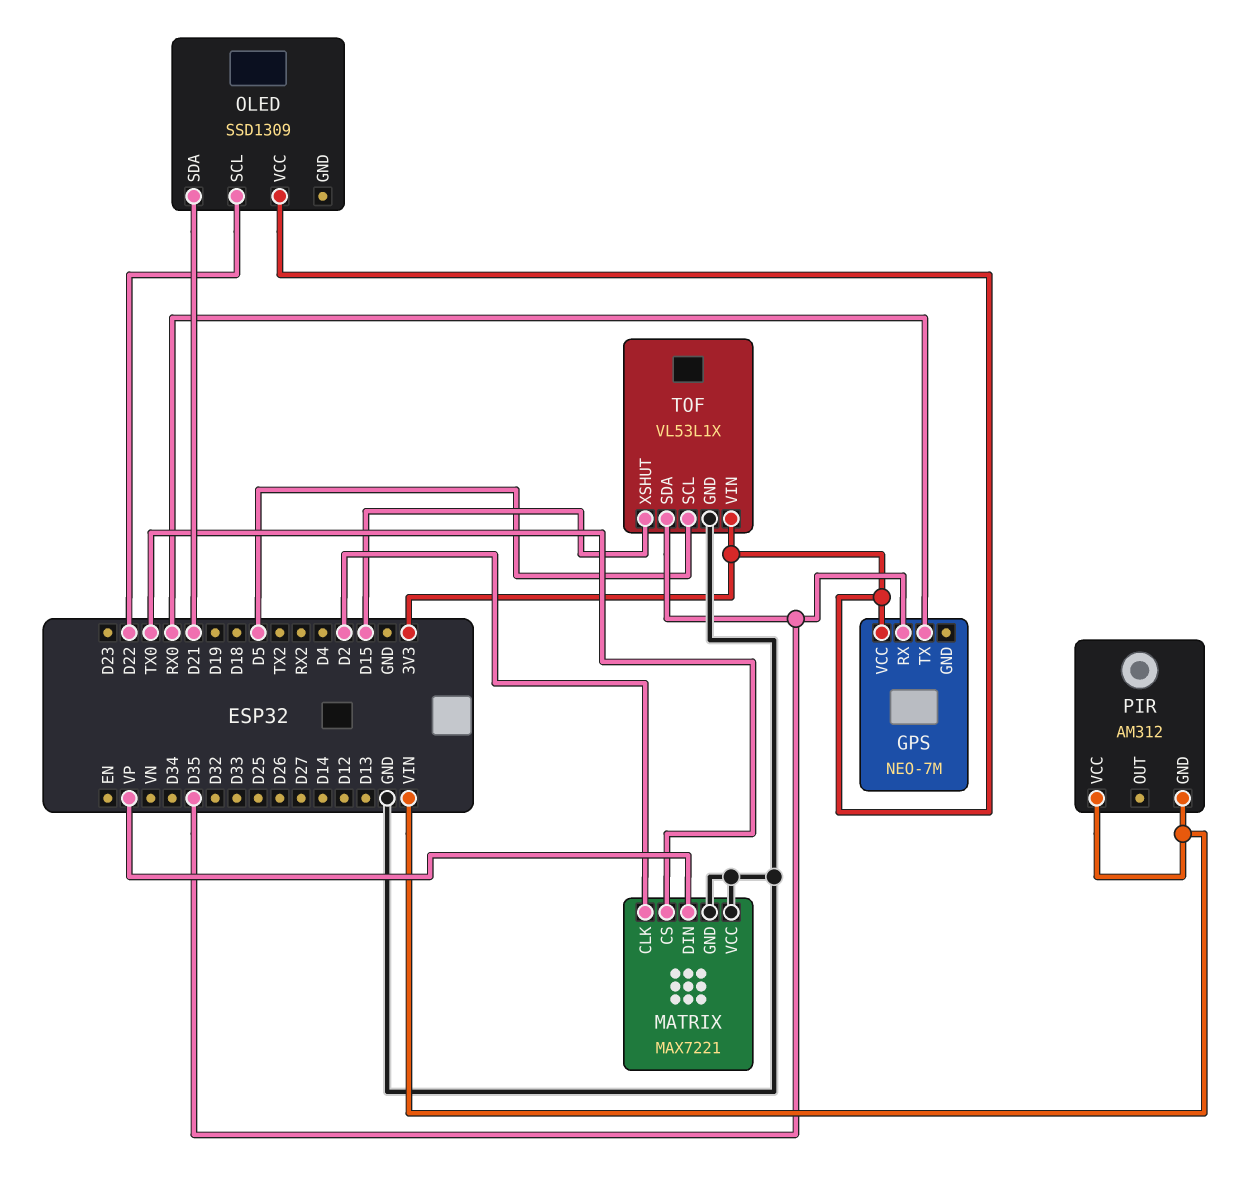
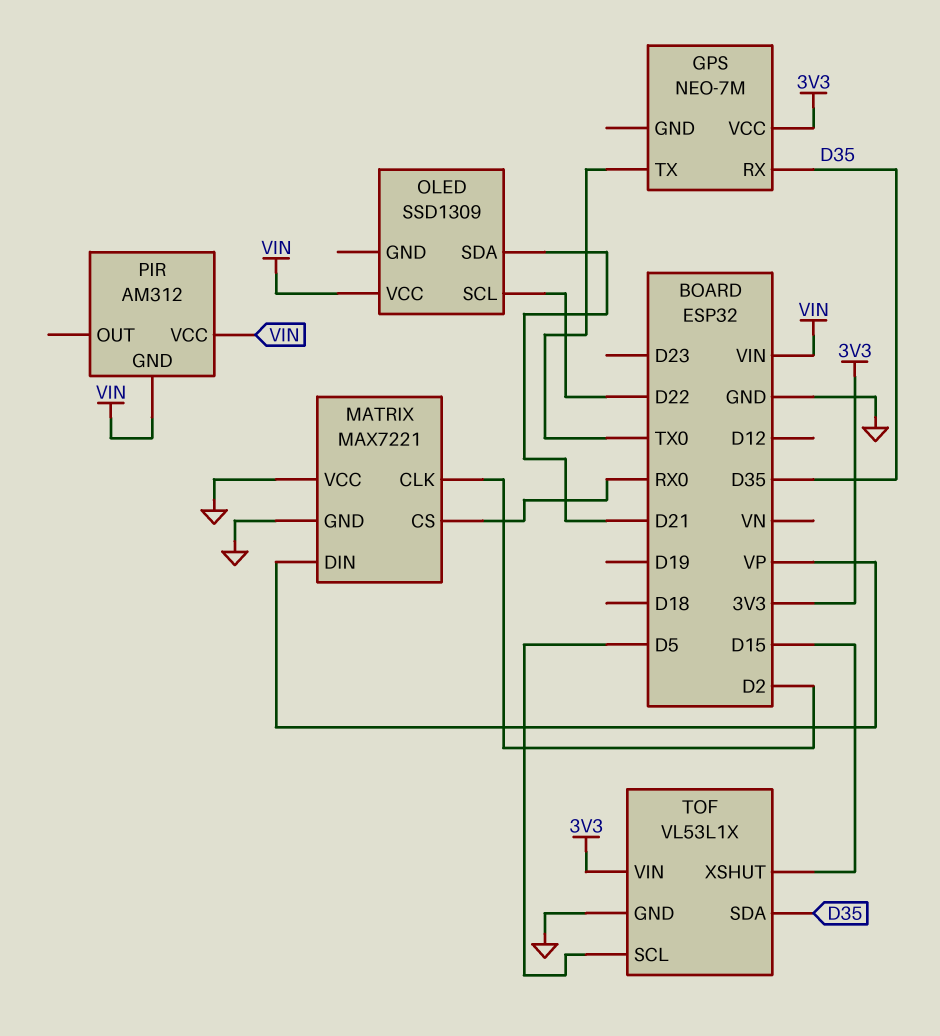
GPS pin TX: RX0 -> TX0
MATRIX pin CS: TX0 -> RX0
OLED pin VCC: 3V3 -> VIN

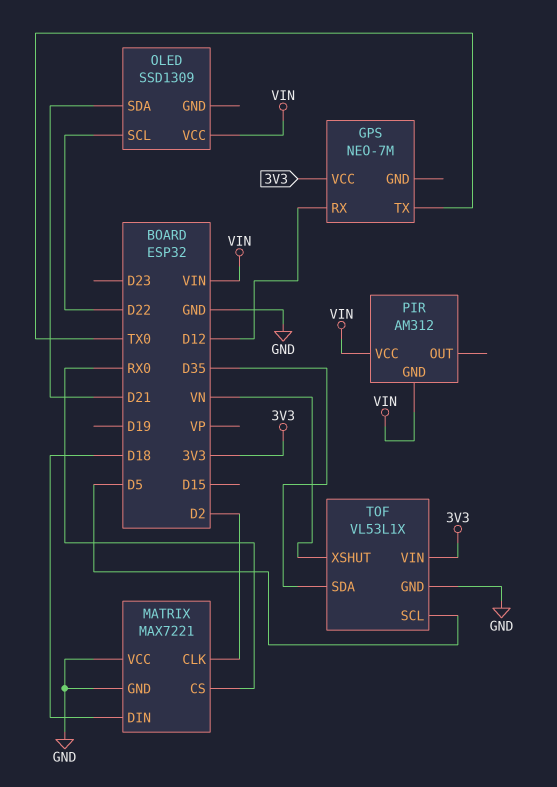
GPS pin RX: D35 -> D12
MATRIX pin DIN: VP -> D18
TOF pin XSHUT: D15 -> VN

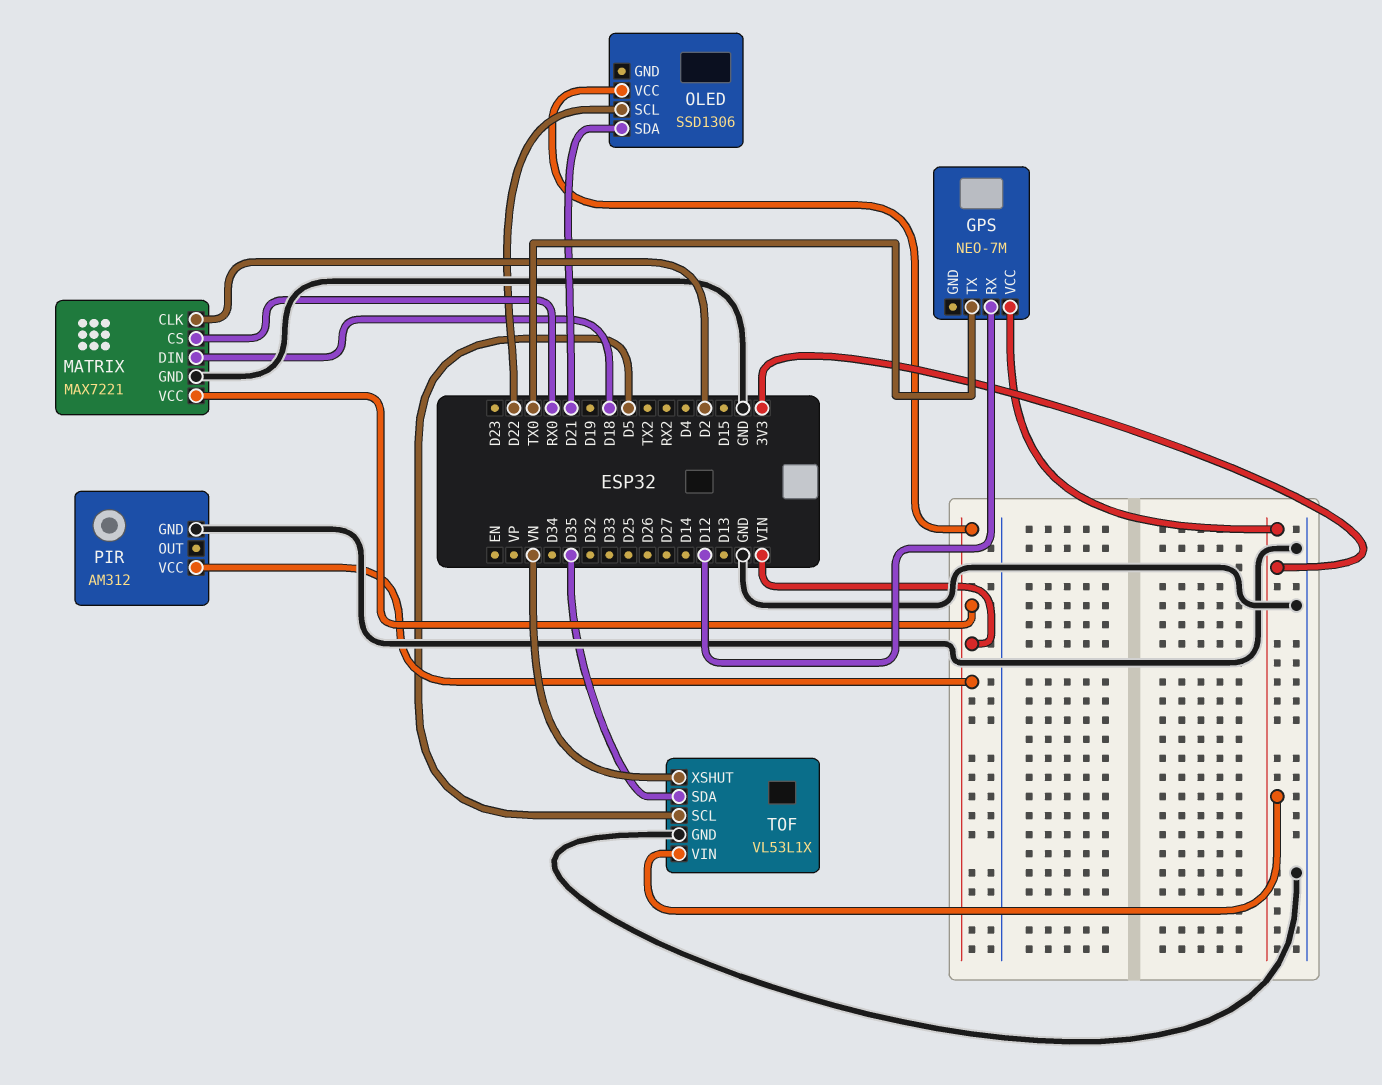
MATRIX pin VCC: GND -> VIN
OLED: SSD1309 -> SSD1306
PIR pin GND: VIN -> GND

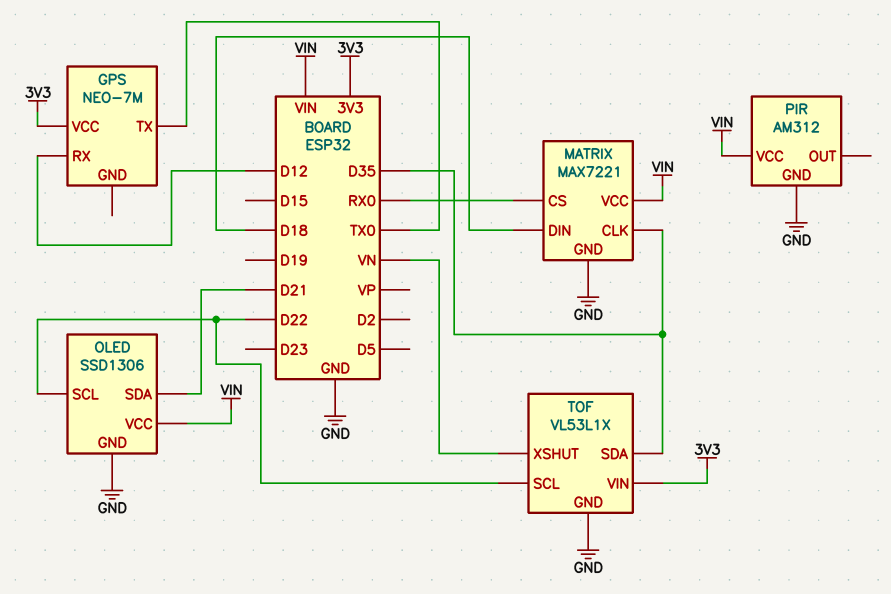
MATRIX pin CLK: D2 -> D35
OLED pin GND: none -> GND
TOF pin SCL: D5 -> D22

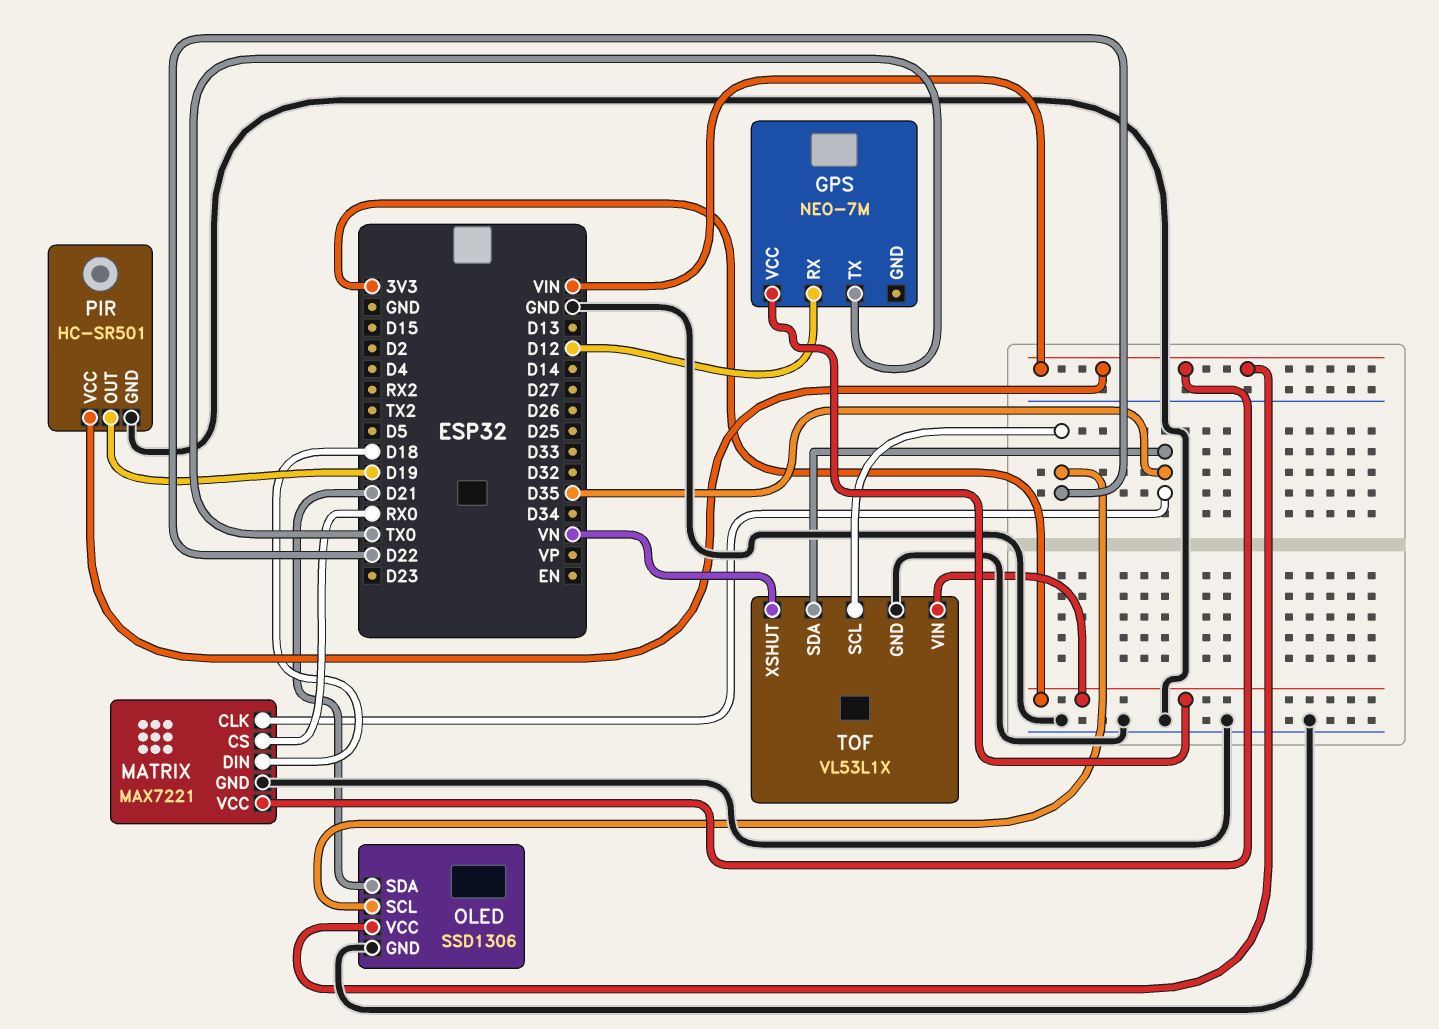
PIR: AM312 -> HC-SR501
PIR pin OUT: none -> D19

